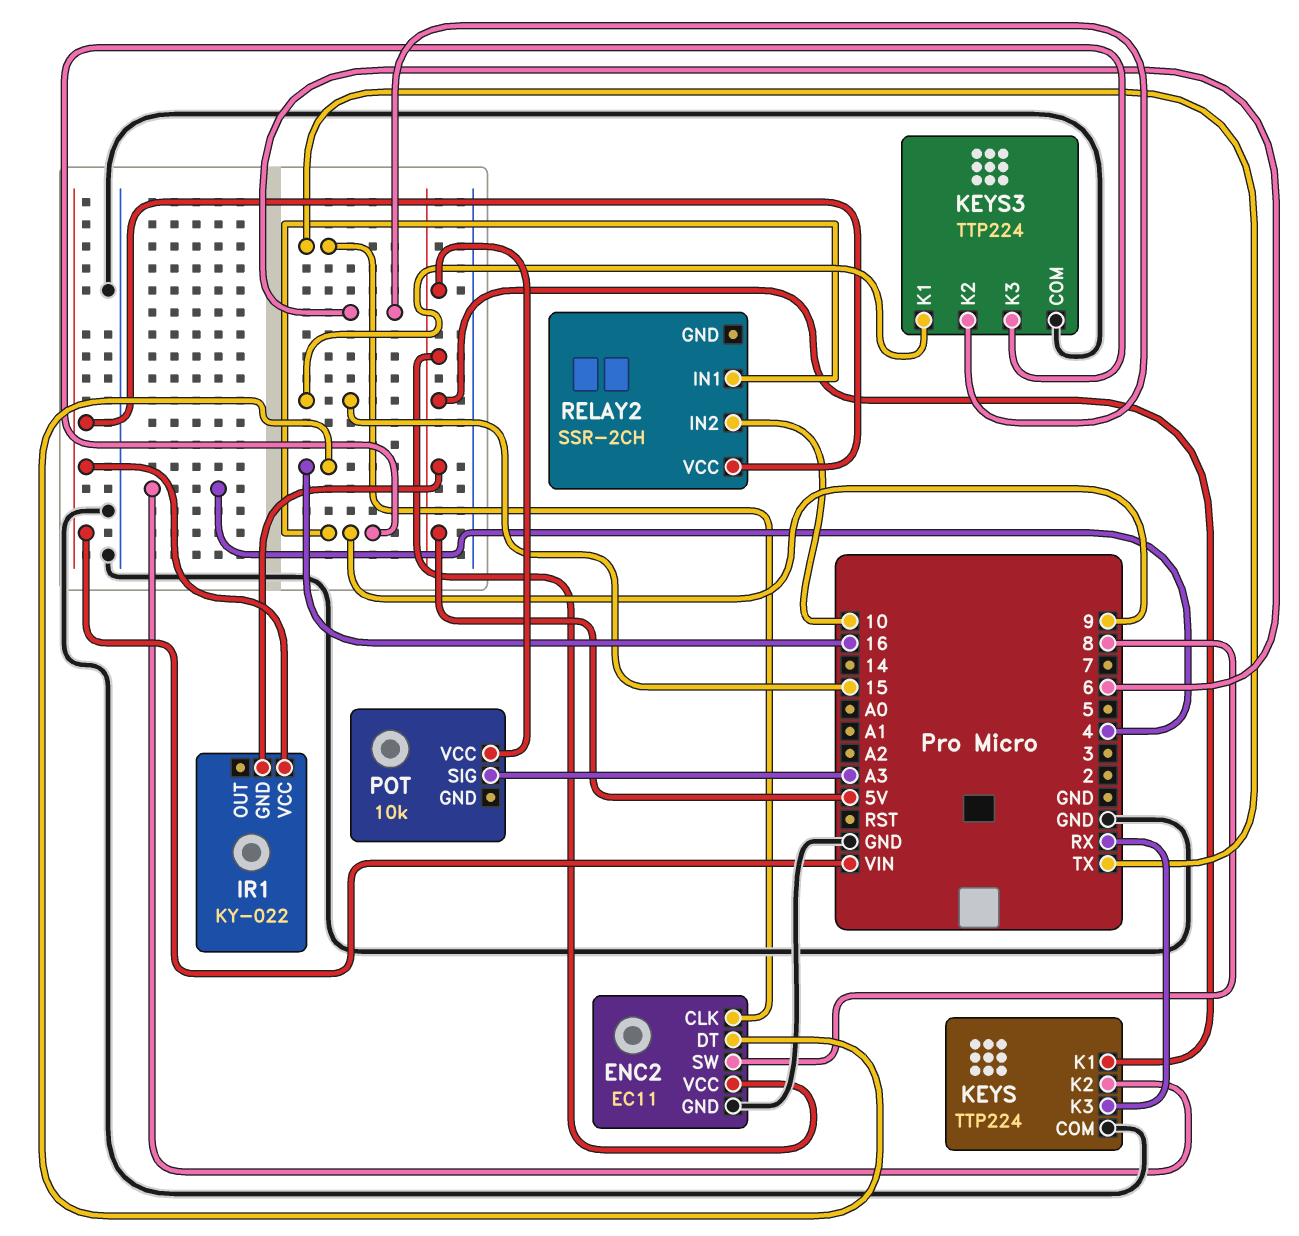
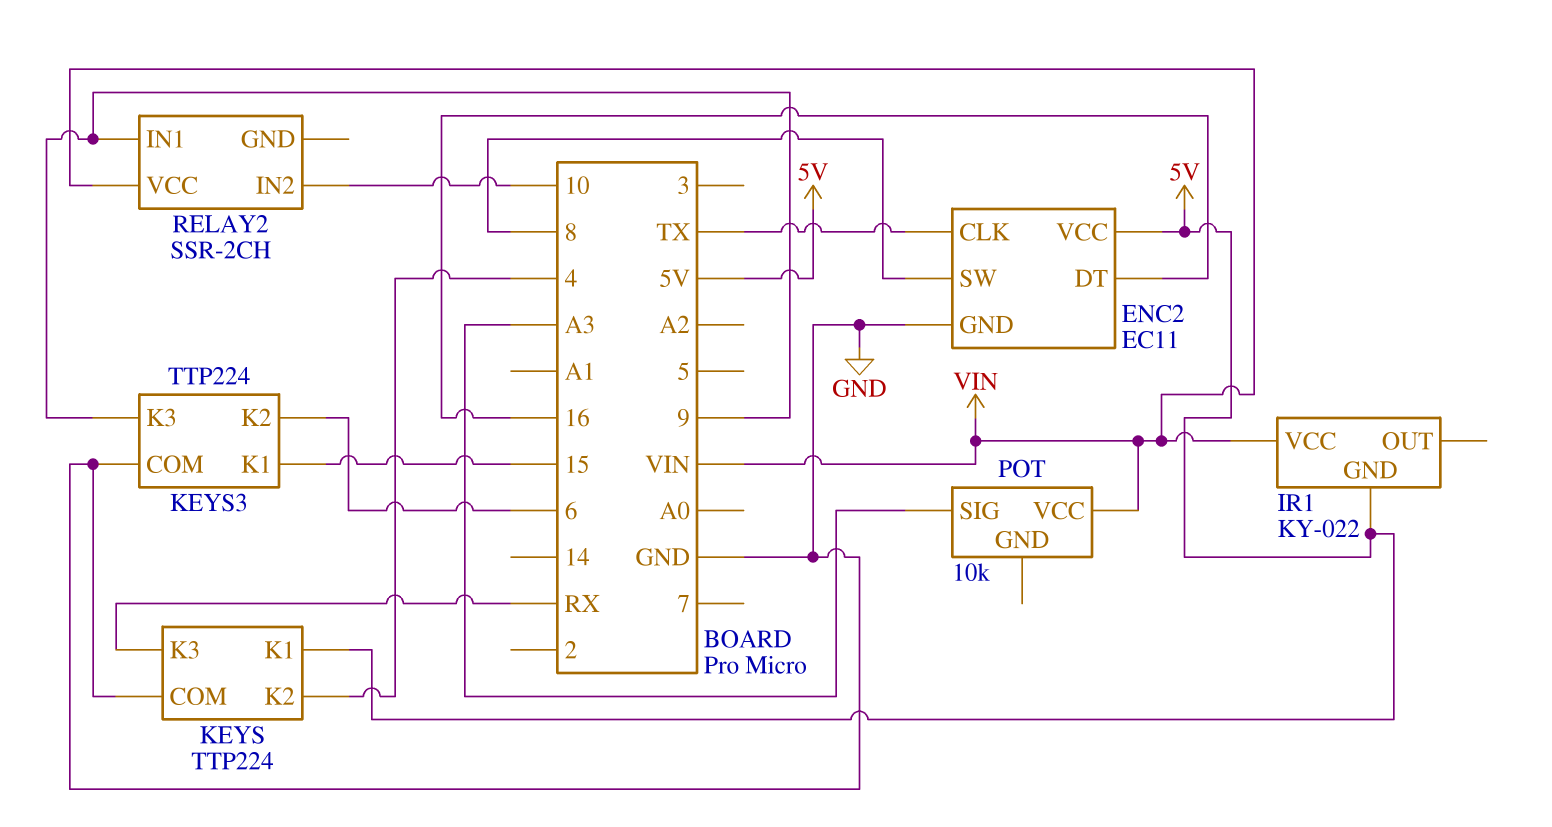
POT pin VCC: 5V -> VIN

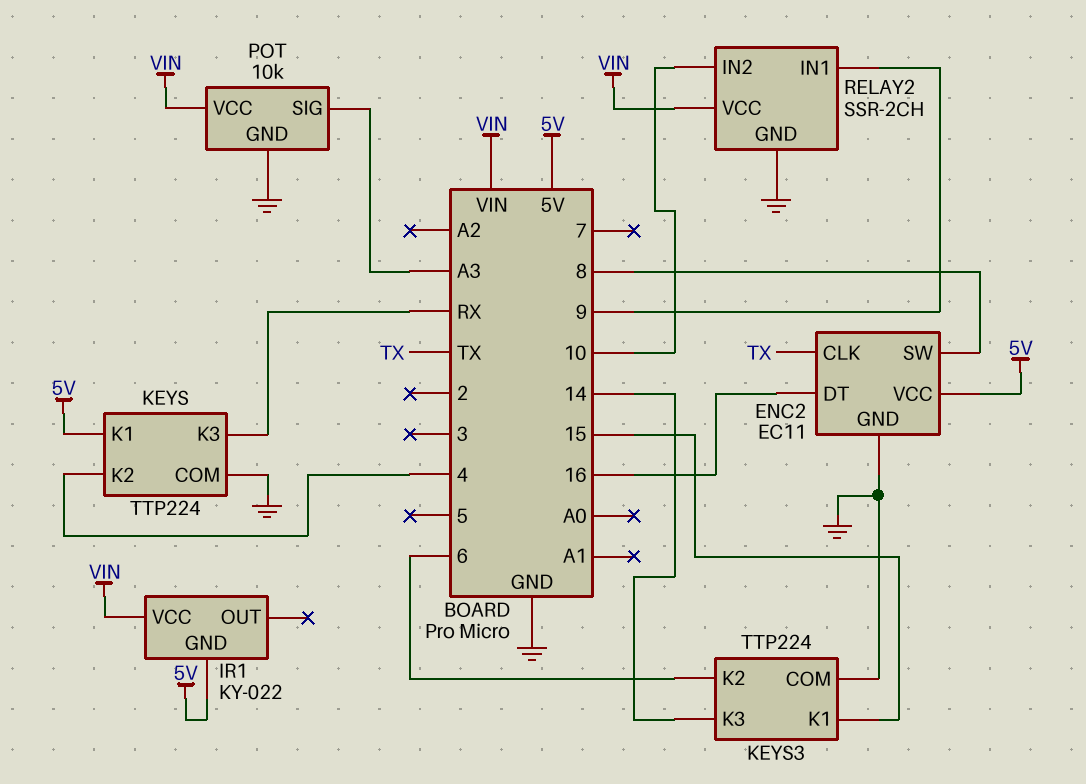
KEYS3 pin K3: 9 -> 14
POT pin GND: none -> GND
RELAY2 pin GND: none -> GND

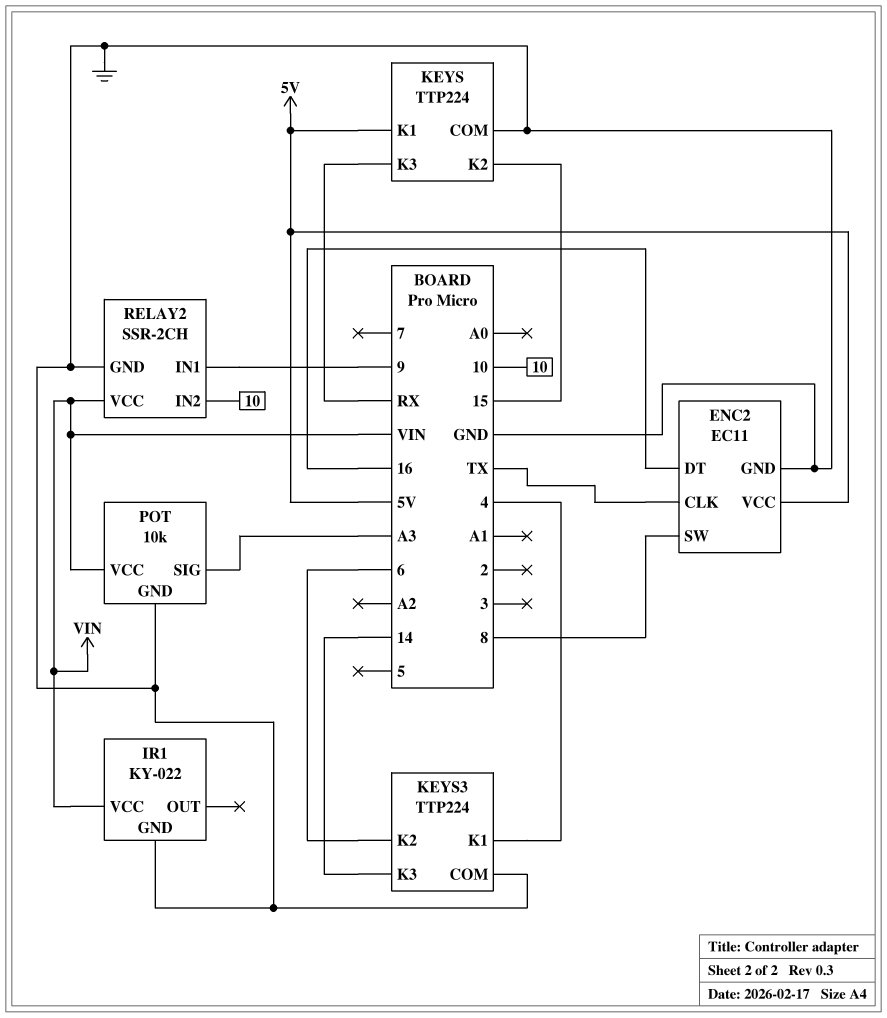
IR1 pin GND: 5V -> GND
KEYS pin K2: 4 -> 15
KEYS3 pin K1: 15 -> 4

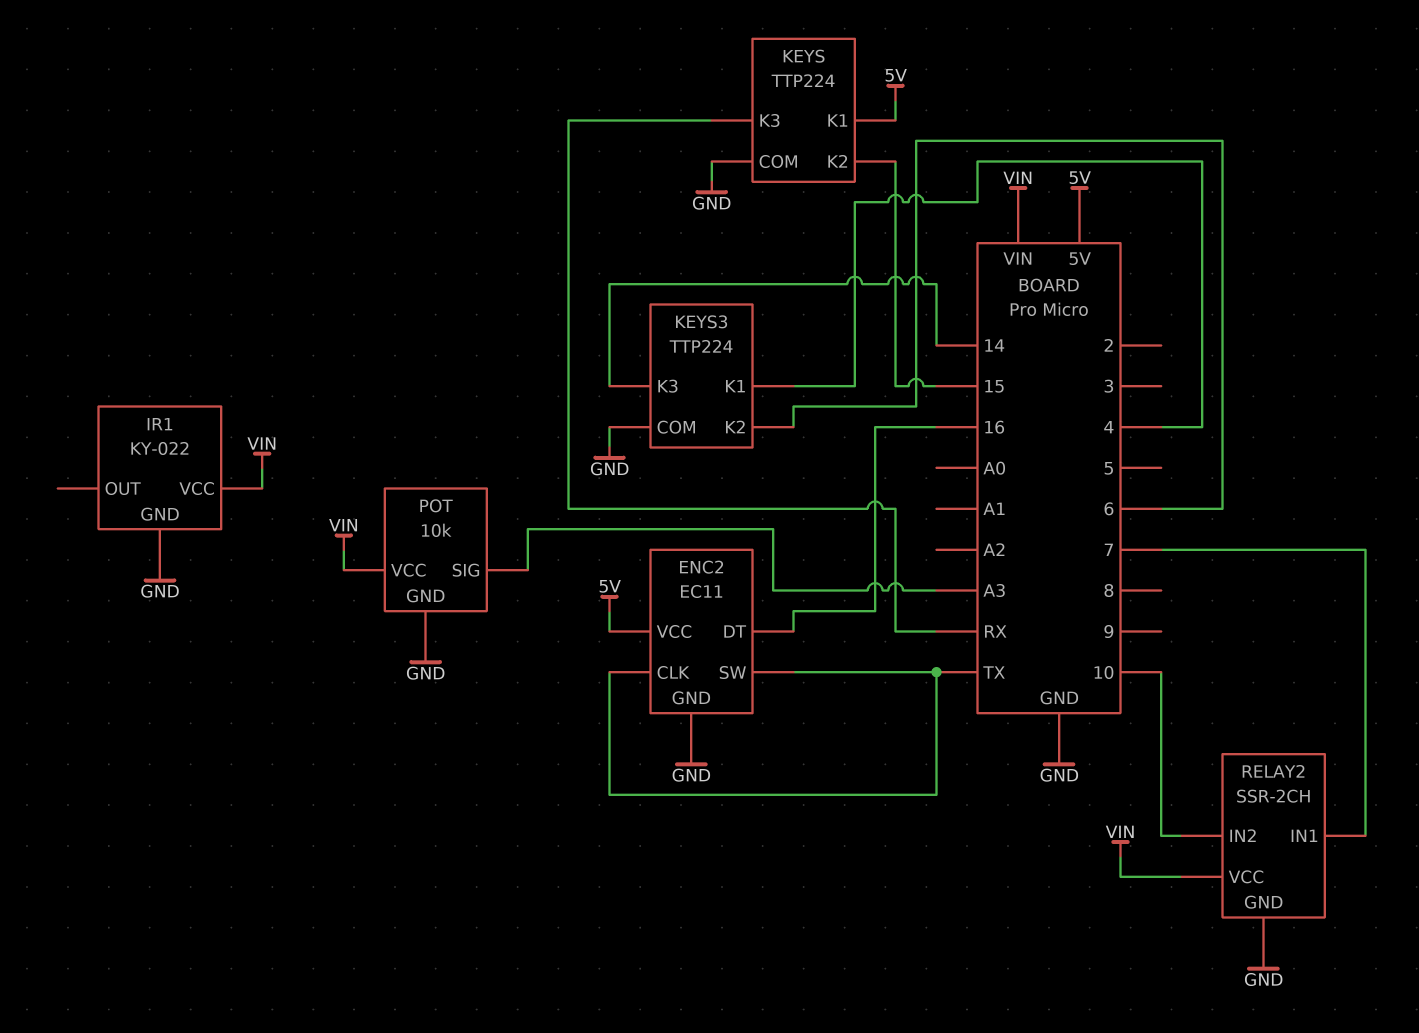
ENC2 pin SW: 8 -> TX
RELAY2 pin IN1: 9 -> 7

